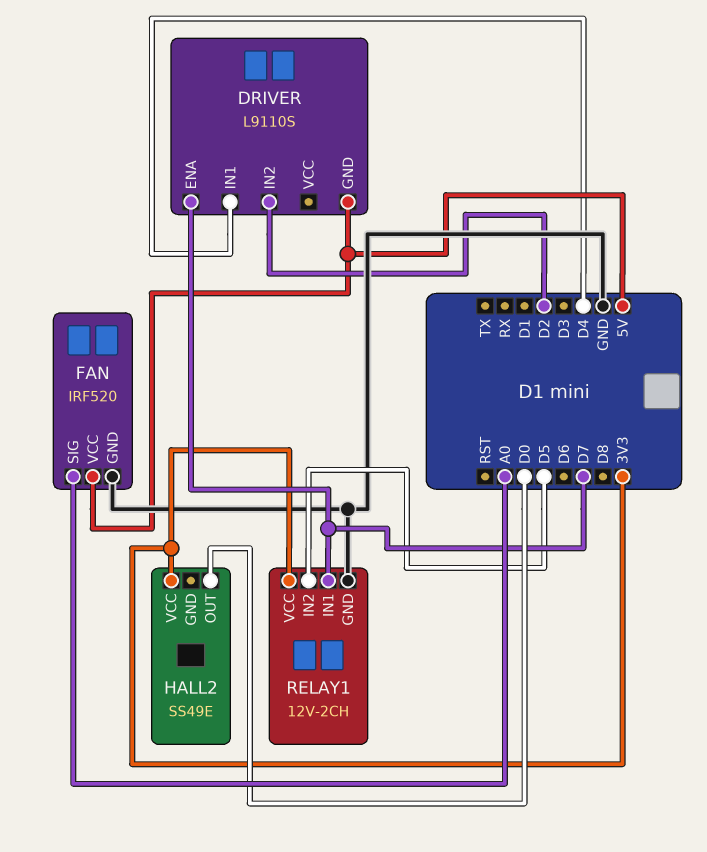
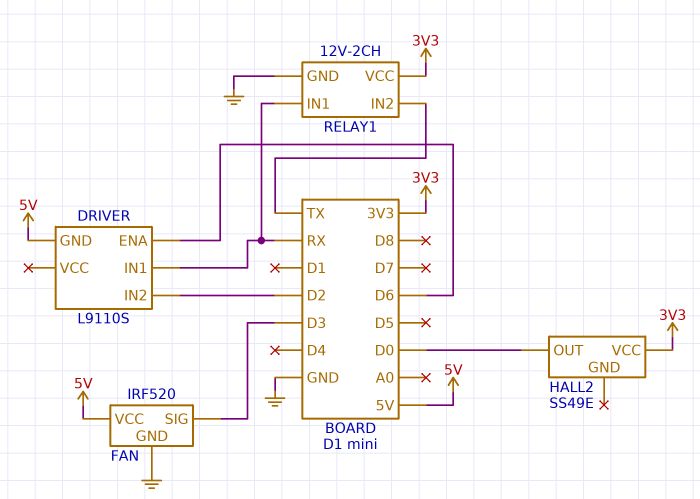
DRIVER pin ENA: D7 -> D6
DRIVER pin IN1: D4 -> RX
FAN pin SIG: A0 -> D3
RELAY1 pin IN1: D7 -> RX
RELAY1 pin IN2: D5 -> TX

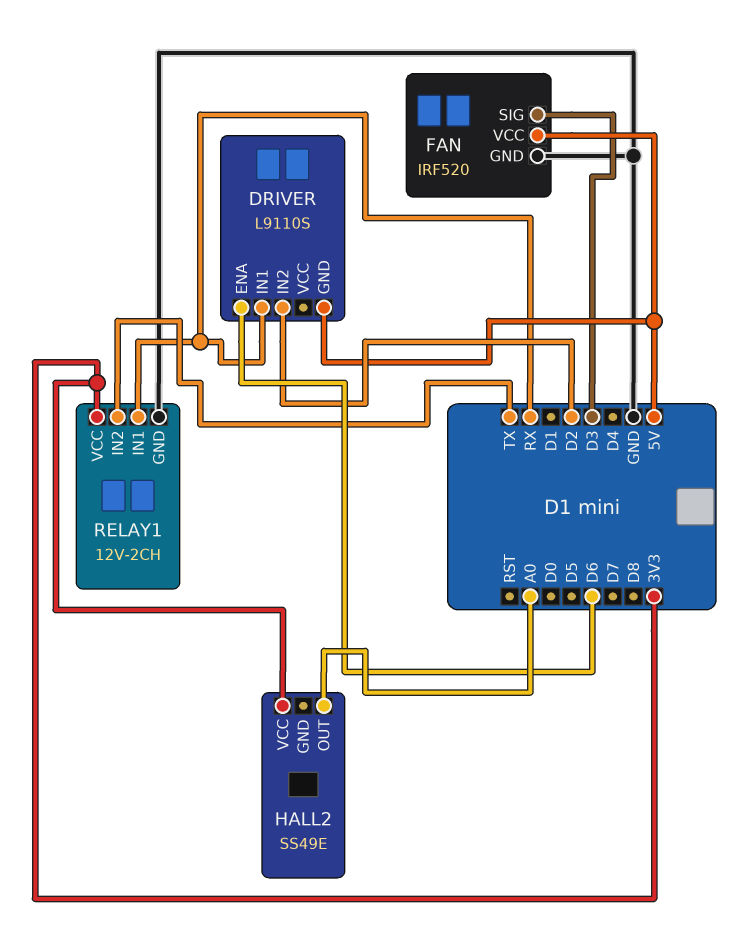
HALL2 pin OUT: D0 -> A0

